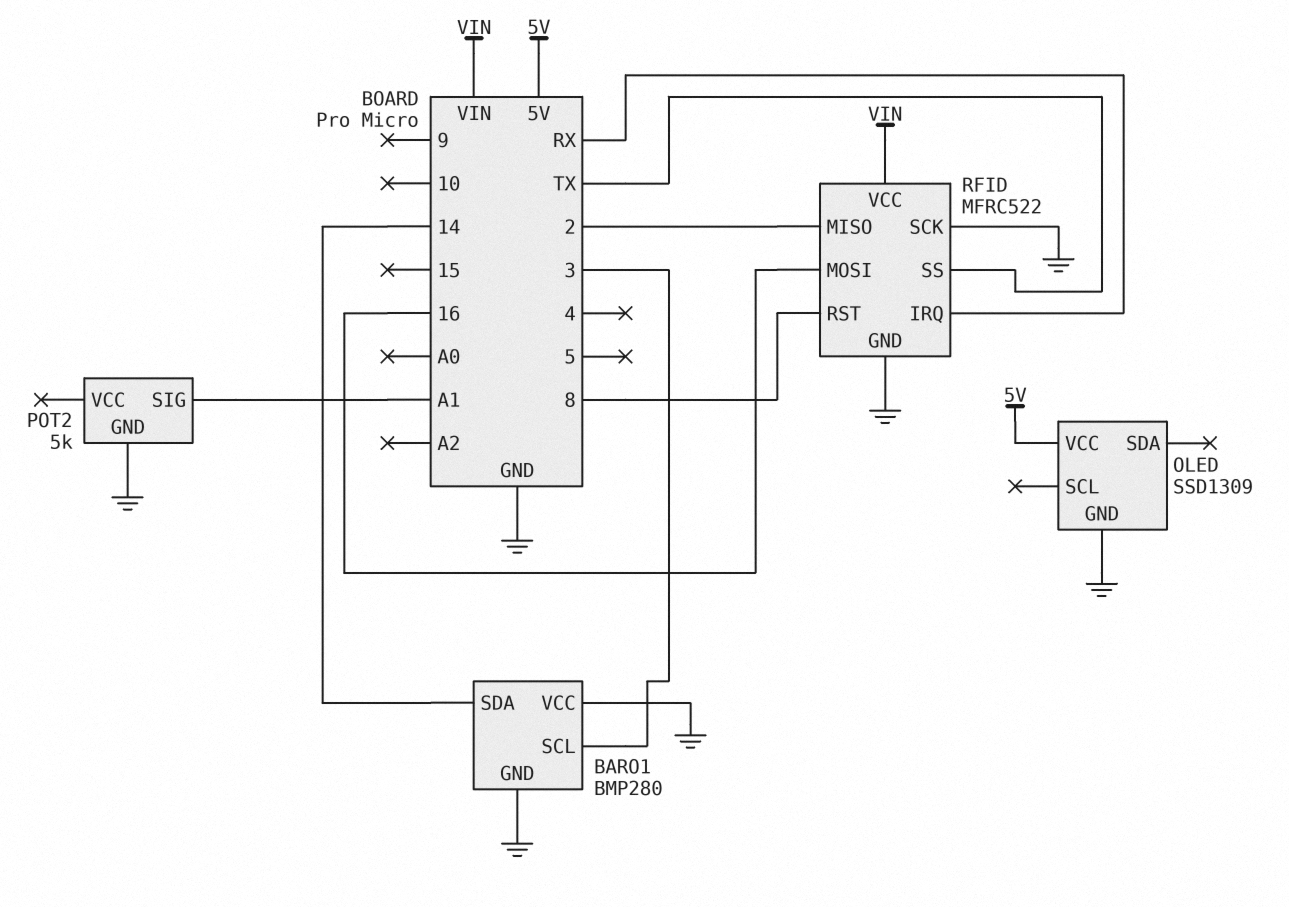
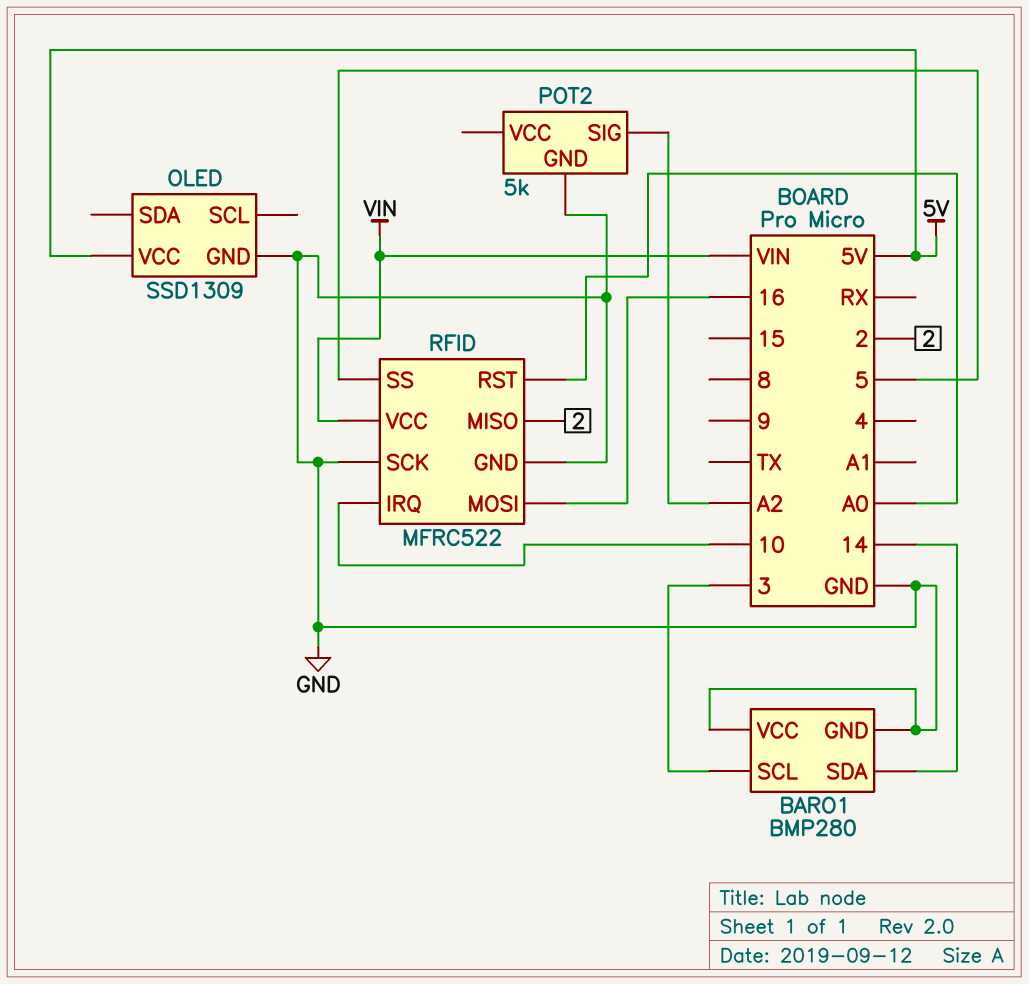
POT2 pin SIG: A1 -> A2
RFID pin IRQ: RX -> 10
RFID pin RST: 8 -> A0
RFID pin SS: TX -> 5

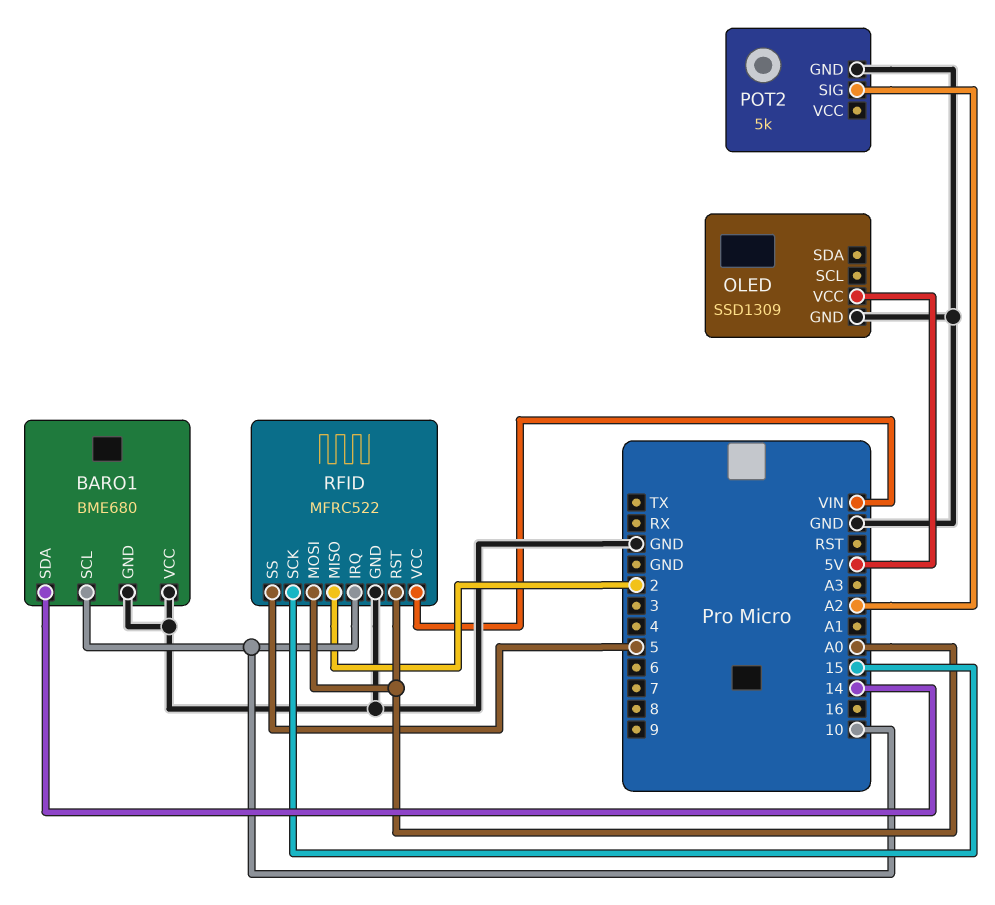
BARO1: BMP280 -> BME680
BARO1 pin SCL: 3 -> 10
RFID pin MOSI: 16 -> A0
RFID pin SCK: GND -> 15

